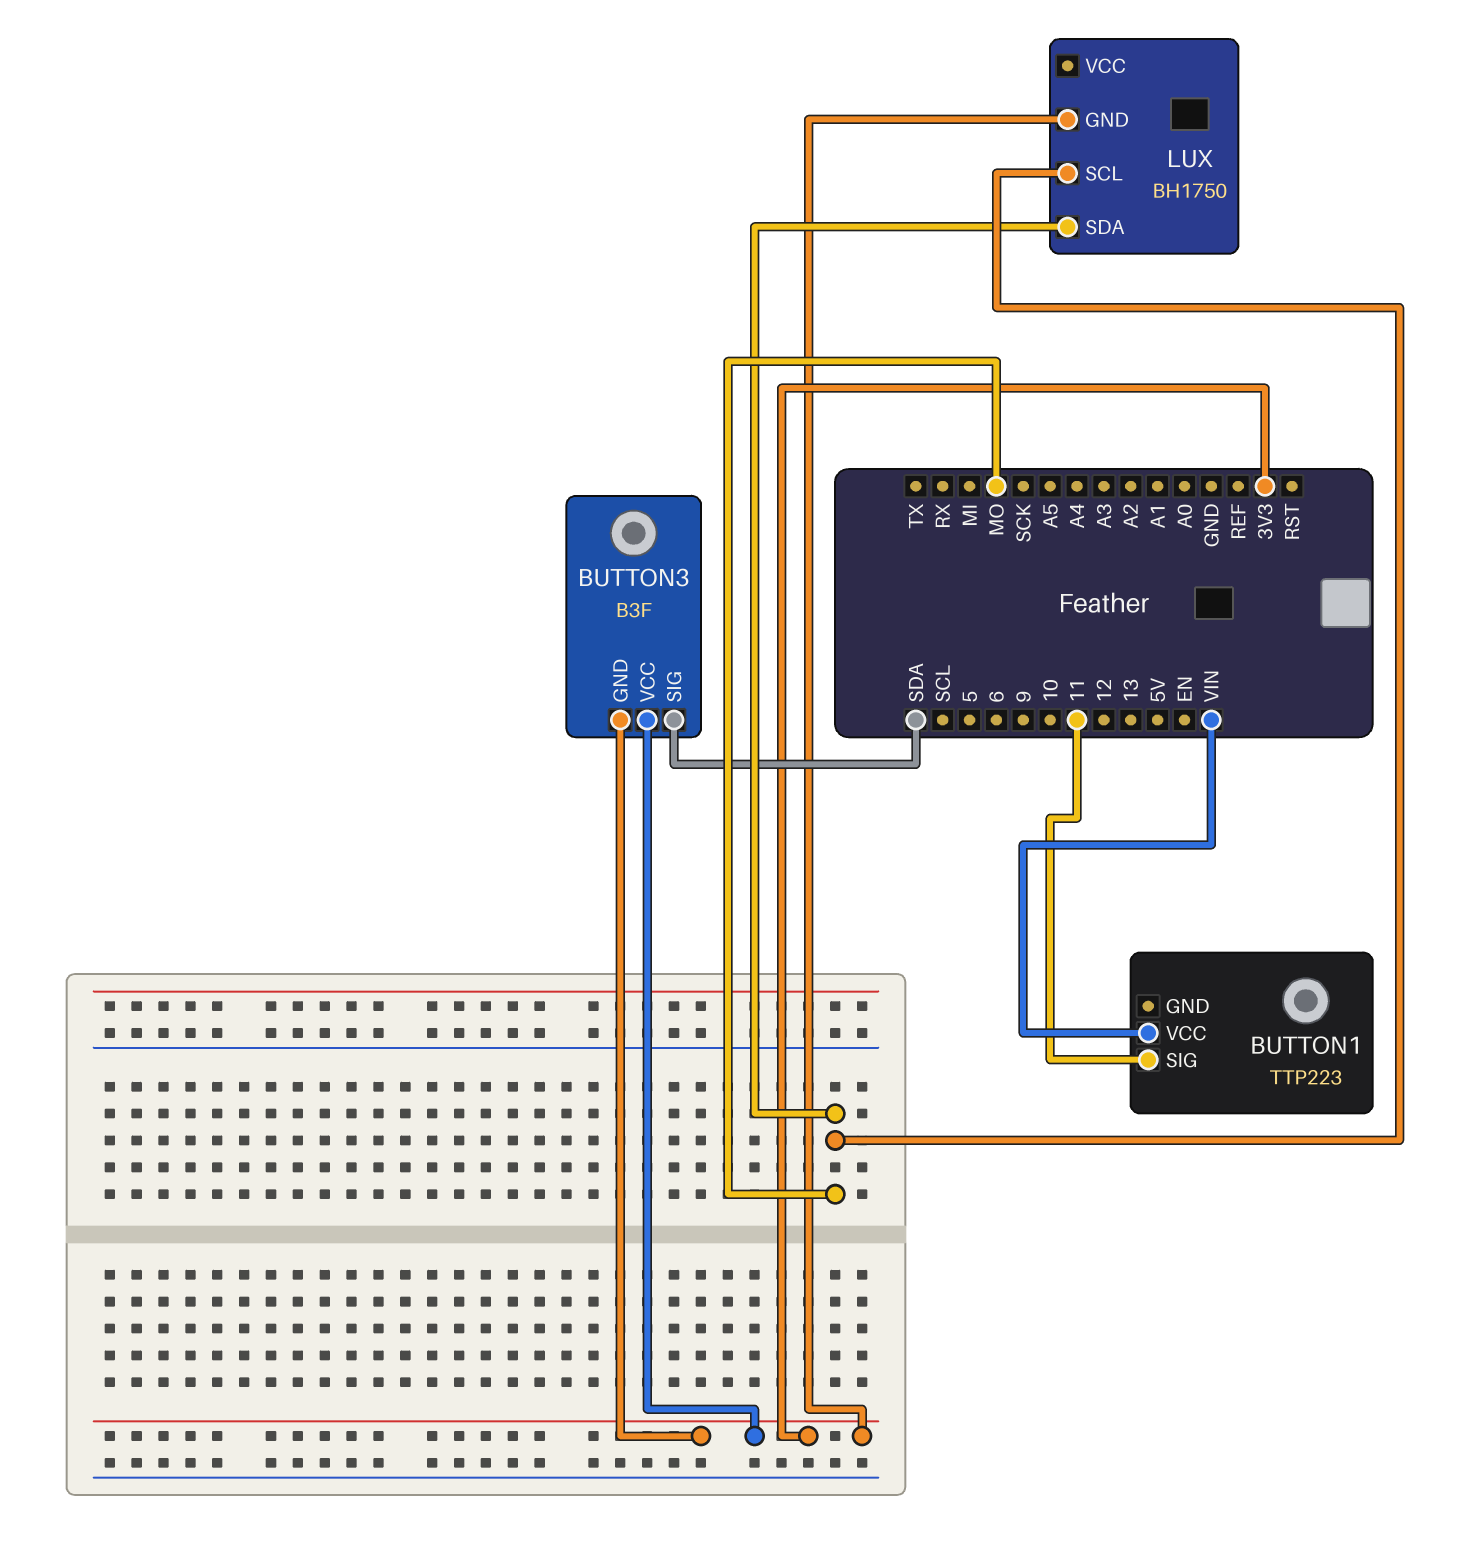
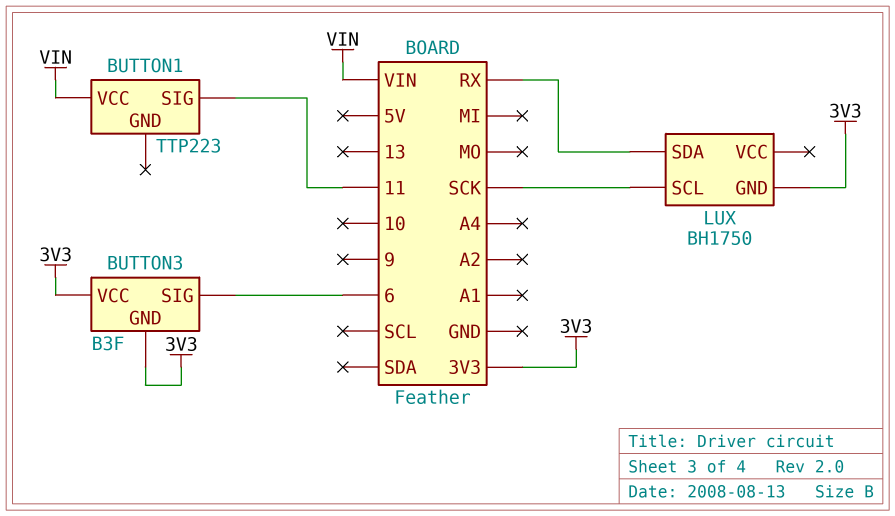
BUTTON3 pin SIG: SDA -> 6
LUX pin SCL: MO -> SCK
LUX pin SDA: MO -> RX

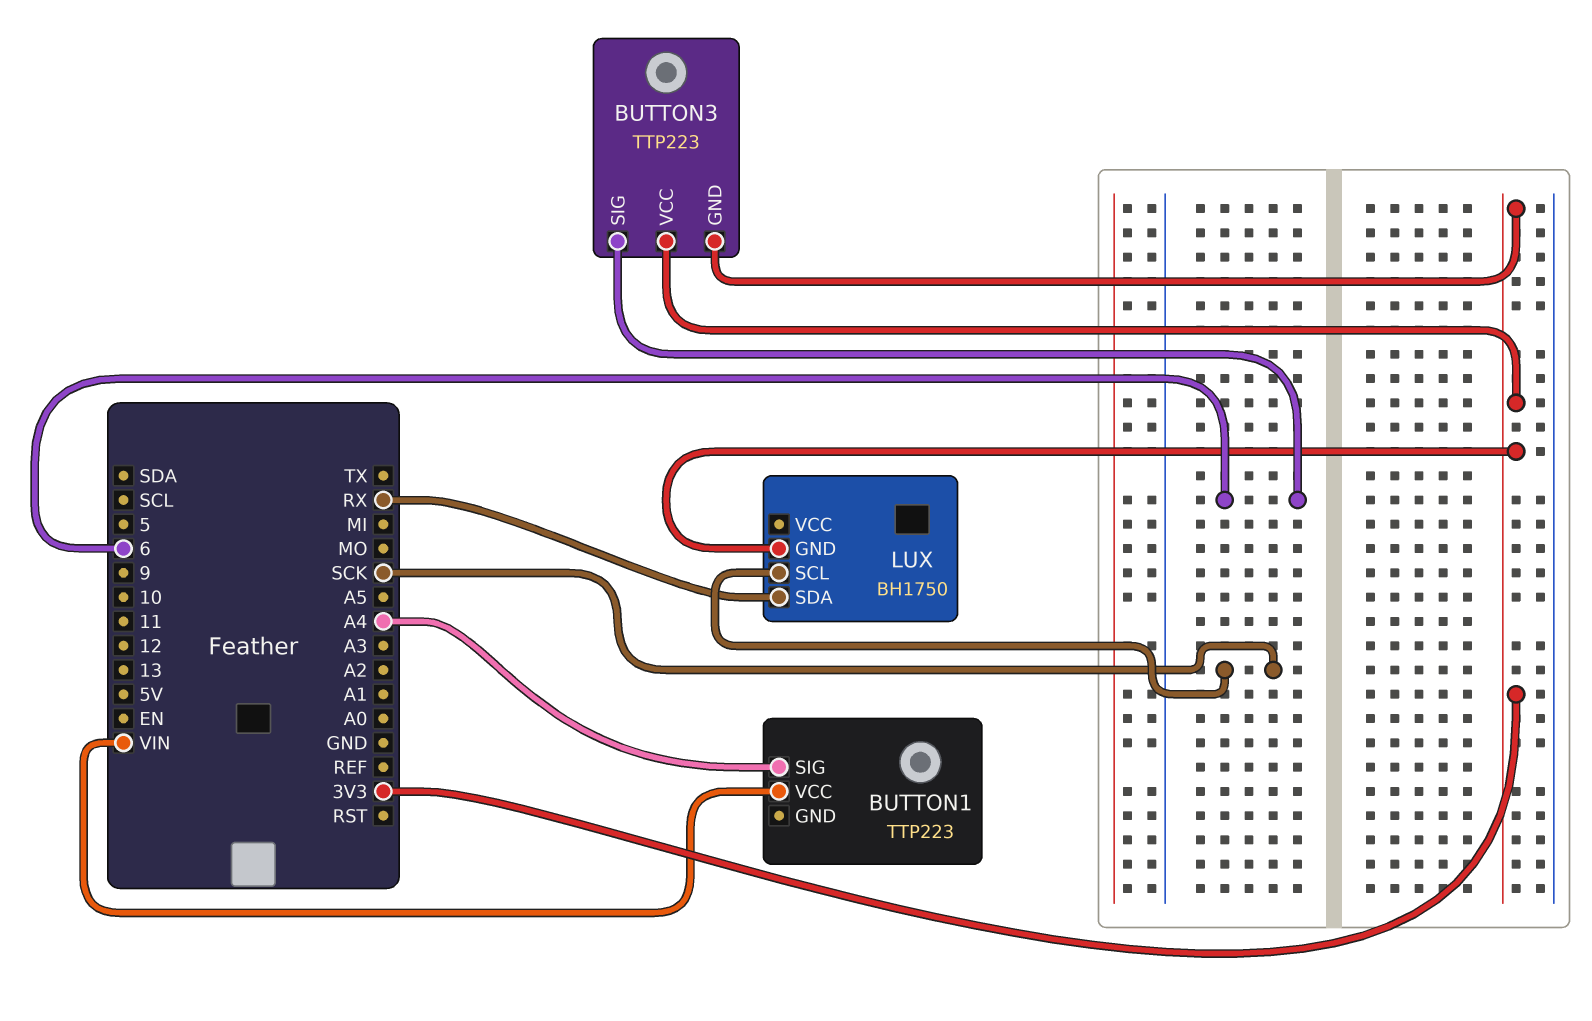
BUTTON1 pin SIG: 11 -> A4
BUTTON3: B3F -> TTP223

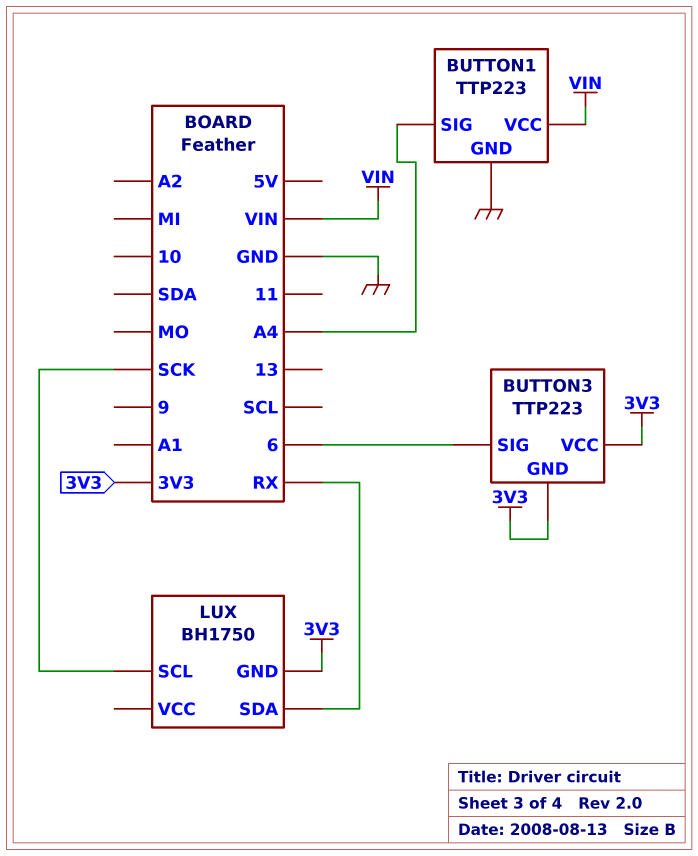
BUTTON1 pin GND: none -> GND

